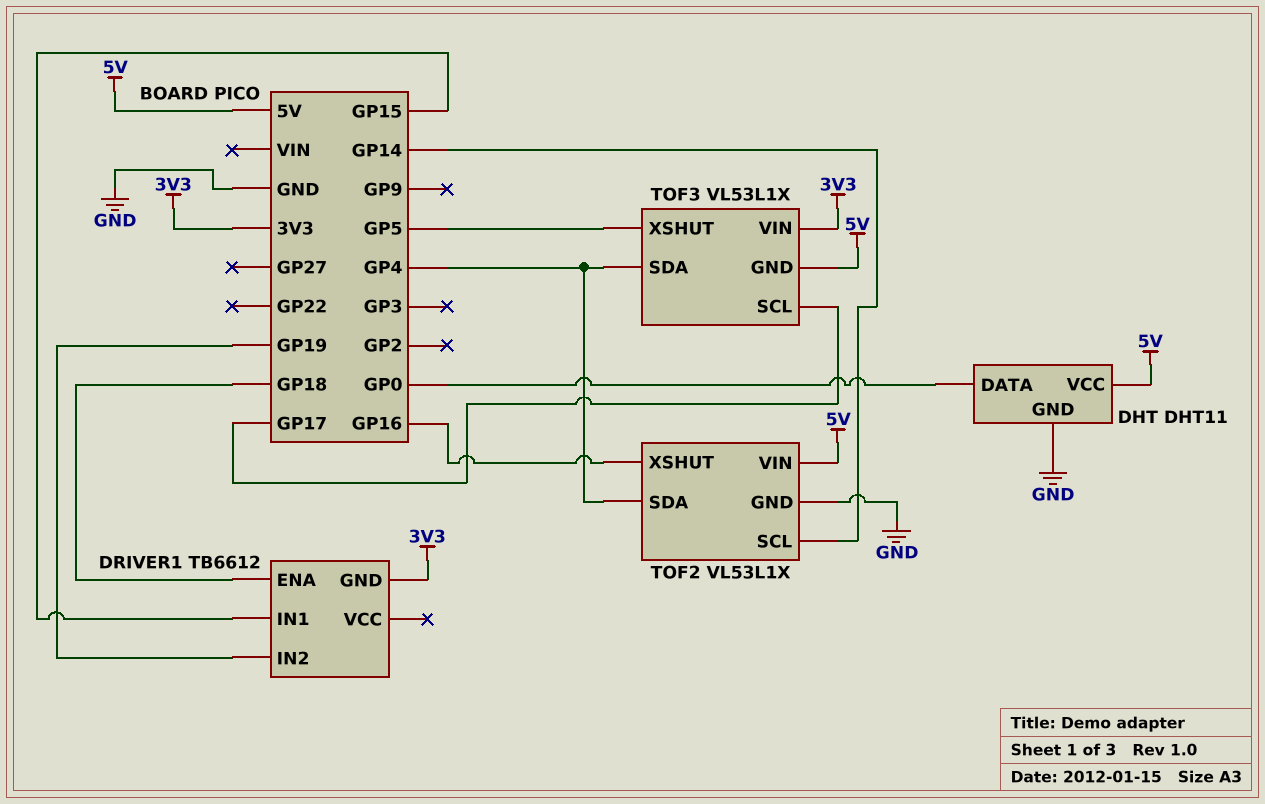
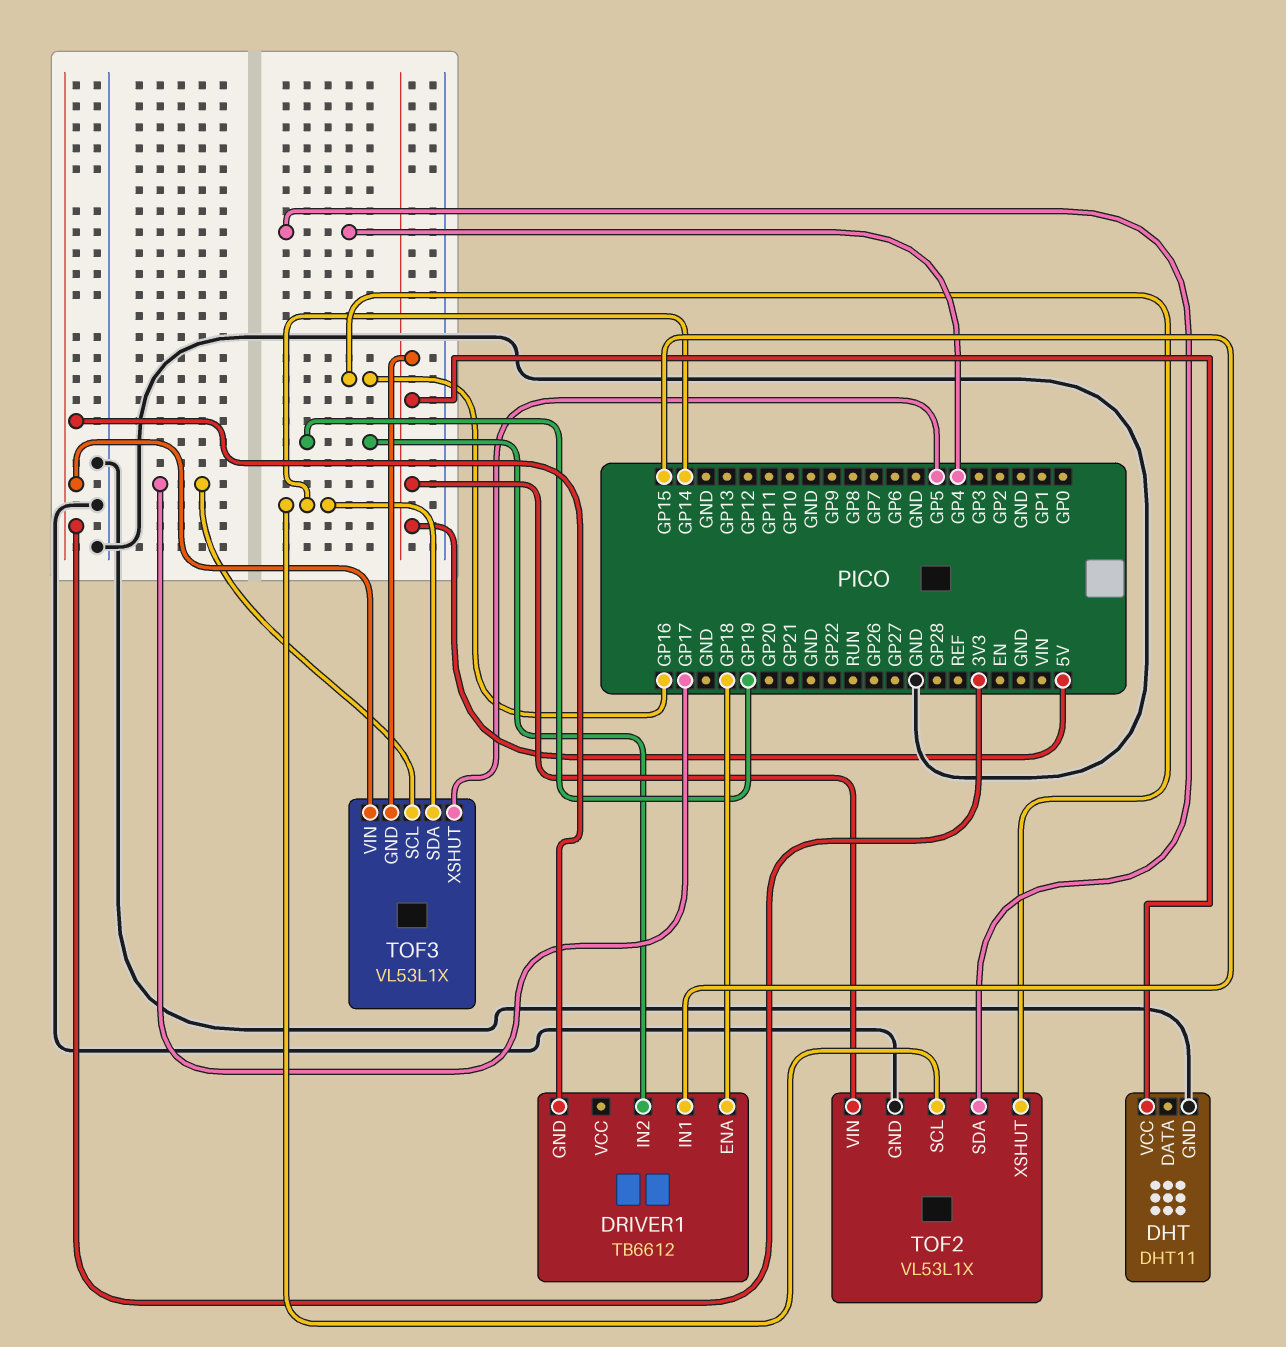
DHT pin DATA: GP0 -> none
TOF3 pin SDA: GP4 -> GP14

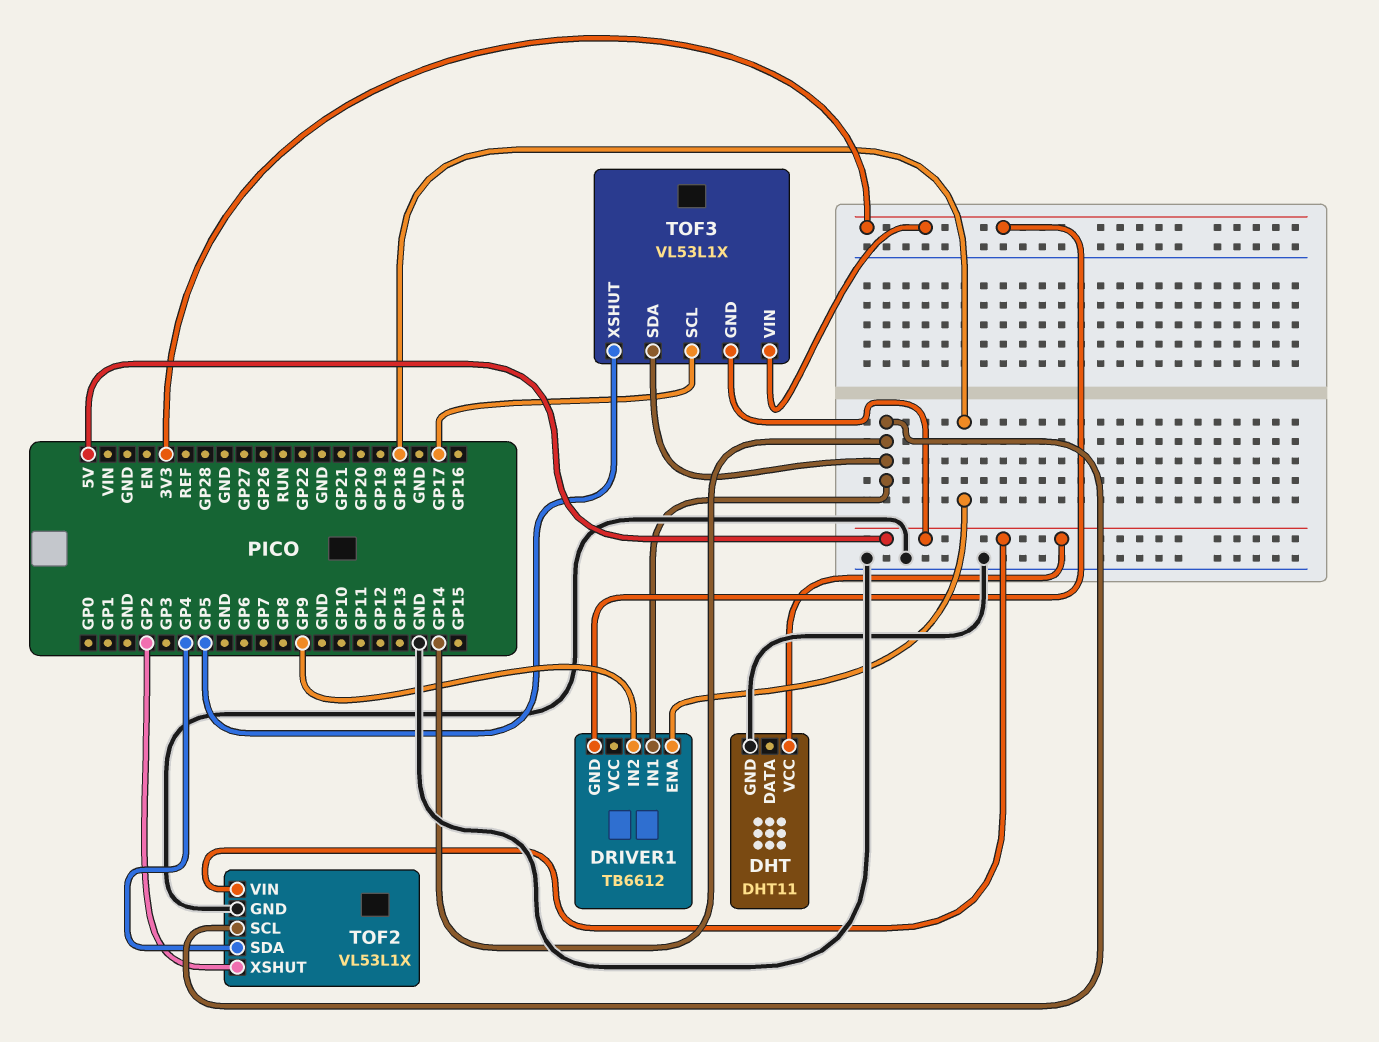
DRIVER1 pin IN1: GP15 -> GP14
DRIVER1 pin IN2: GP19 -> GP9
TOF2 pin XSHUT: GP16 -> GP2

